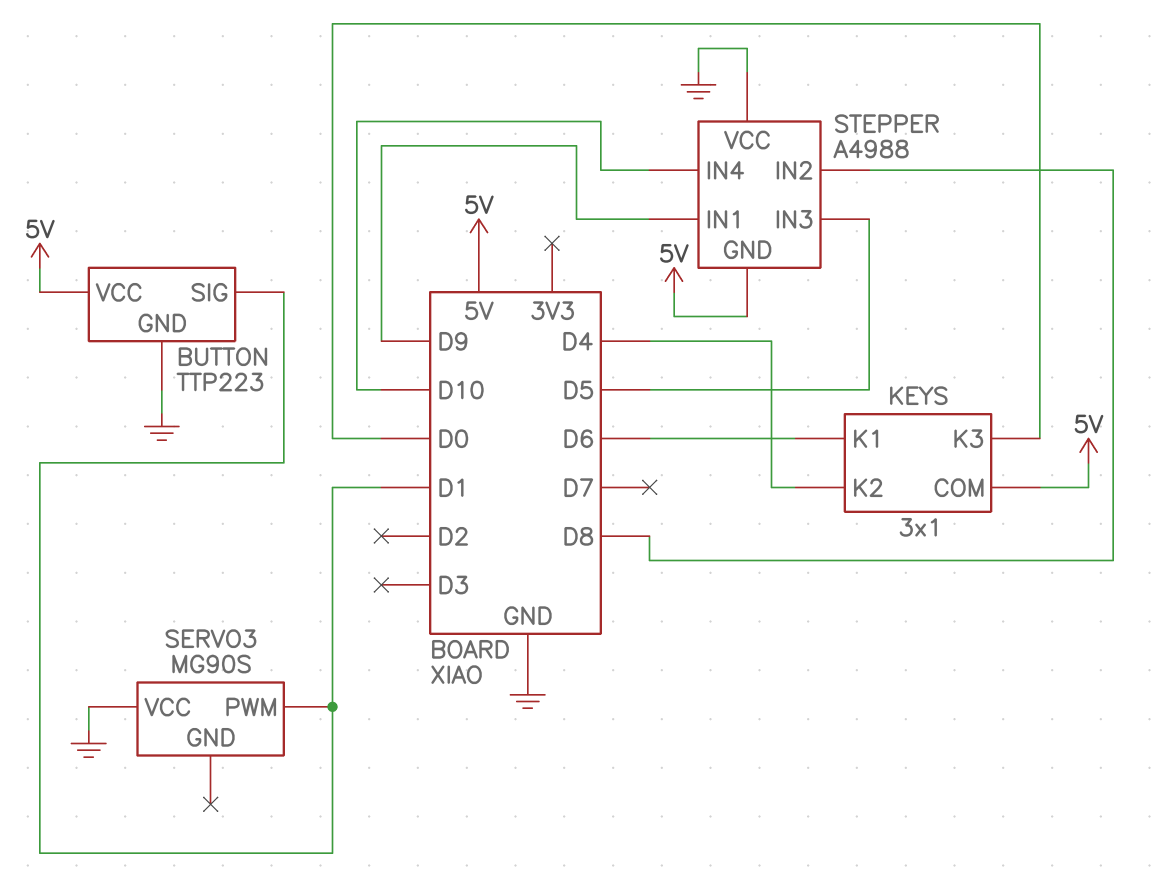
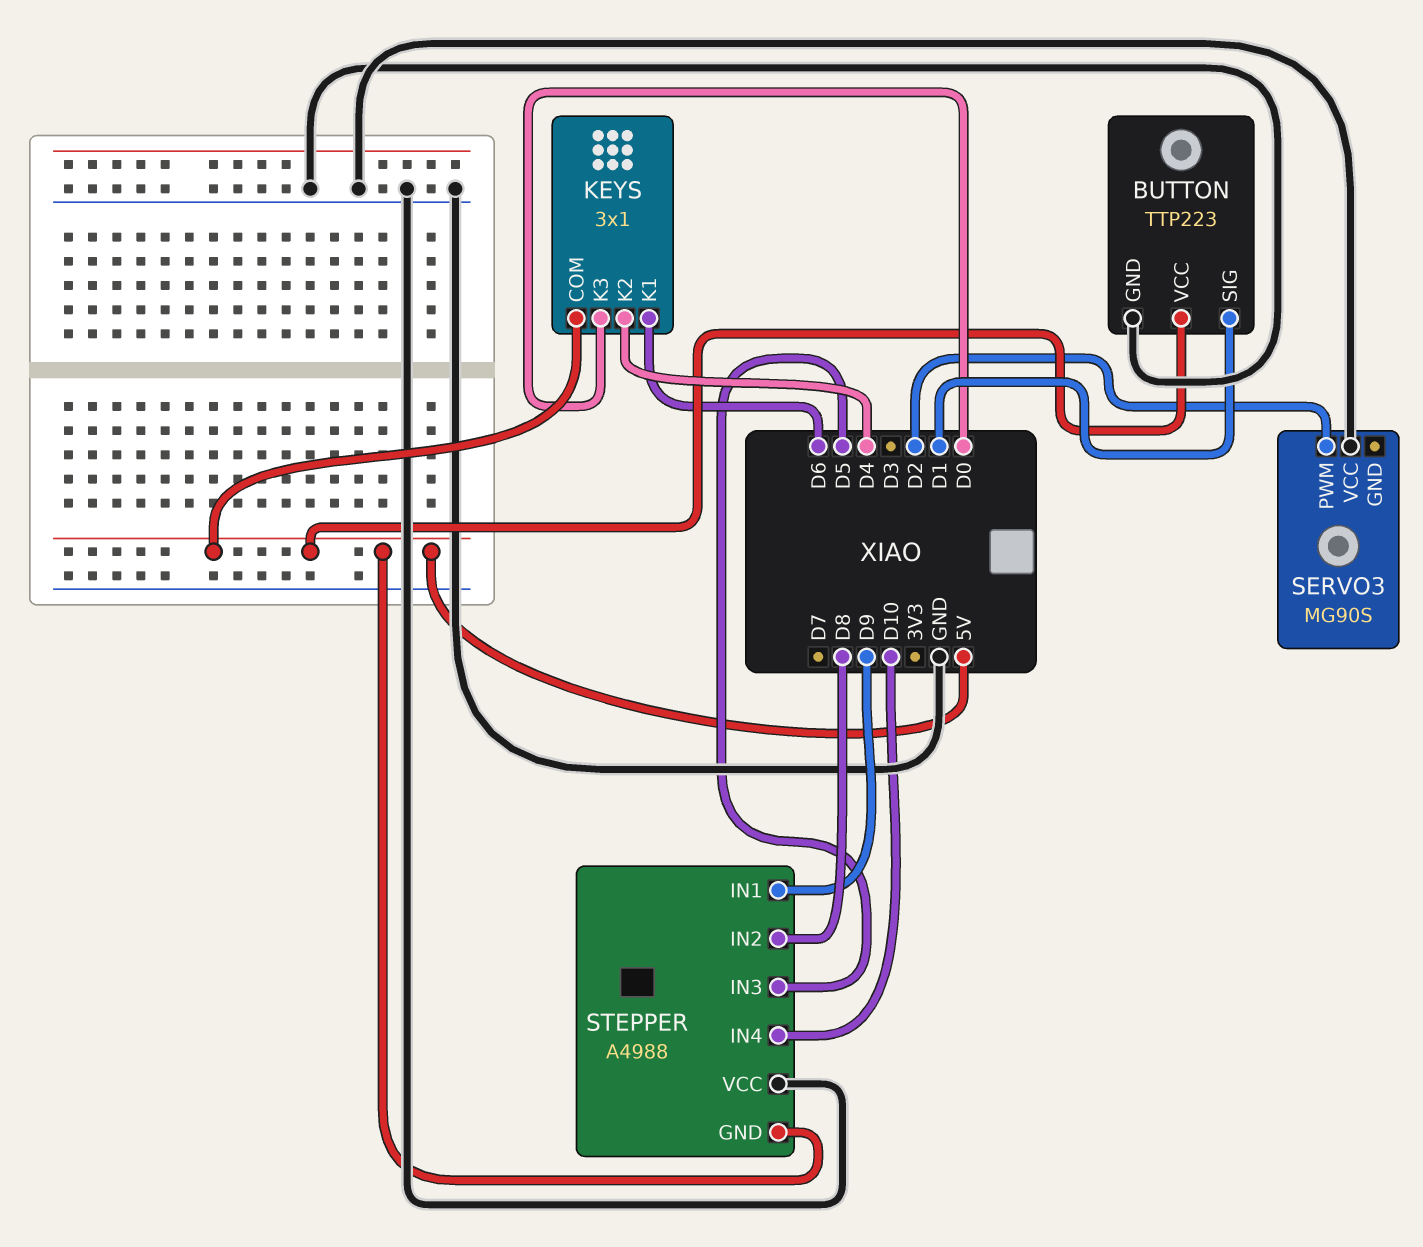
SERVO3 pin PWM: D1 -> D2

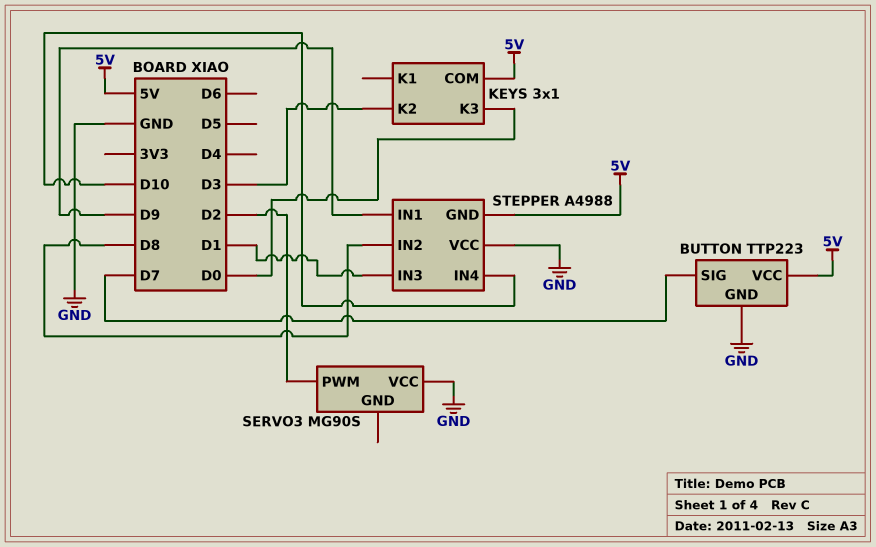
BUTTON pin SIG: D1 -> D7
KEYS pin K1: D6 -> none
KEYS pin K2: D4 -> D3
STEPPER pin IN3: D5 -> D1

